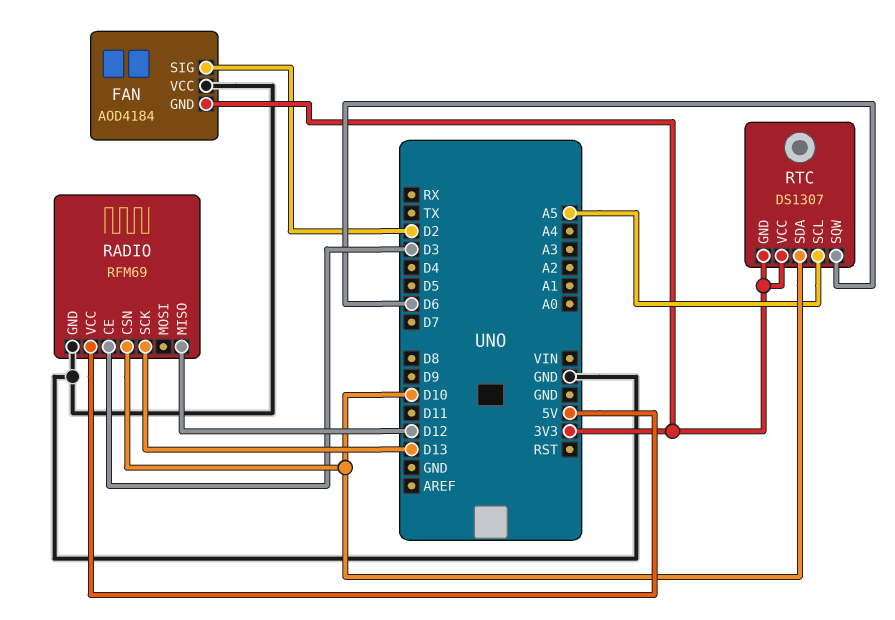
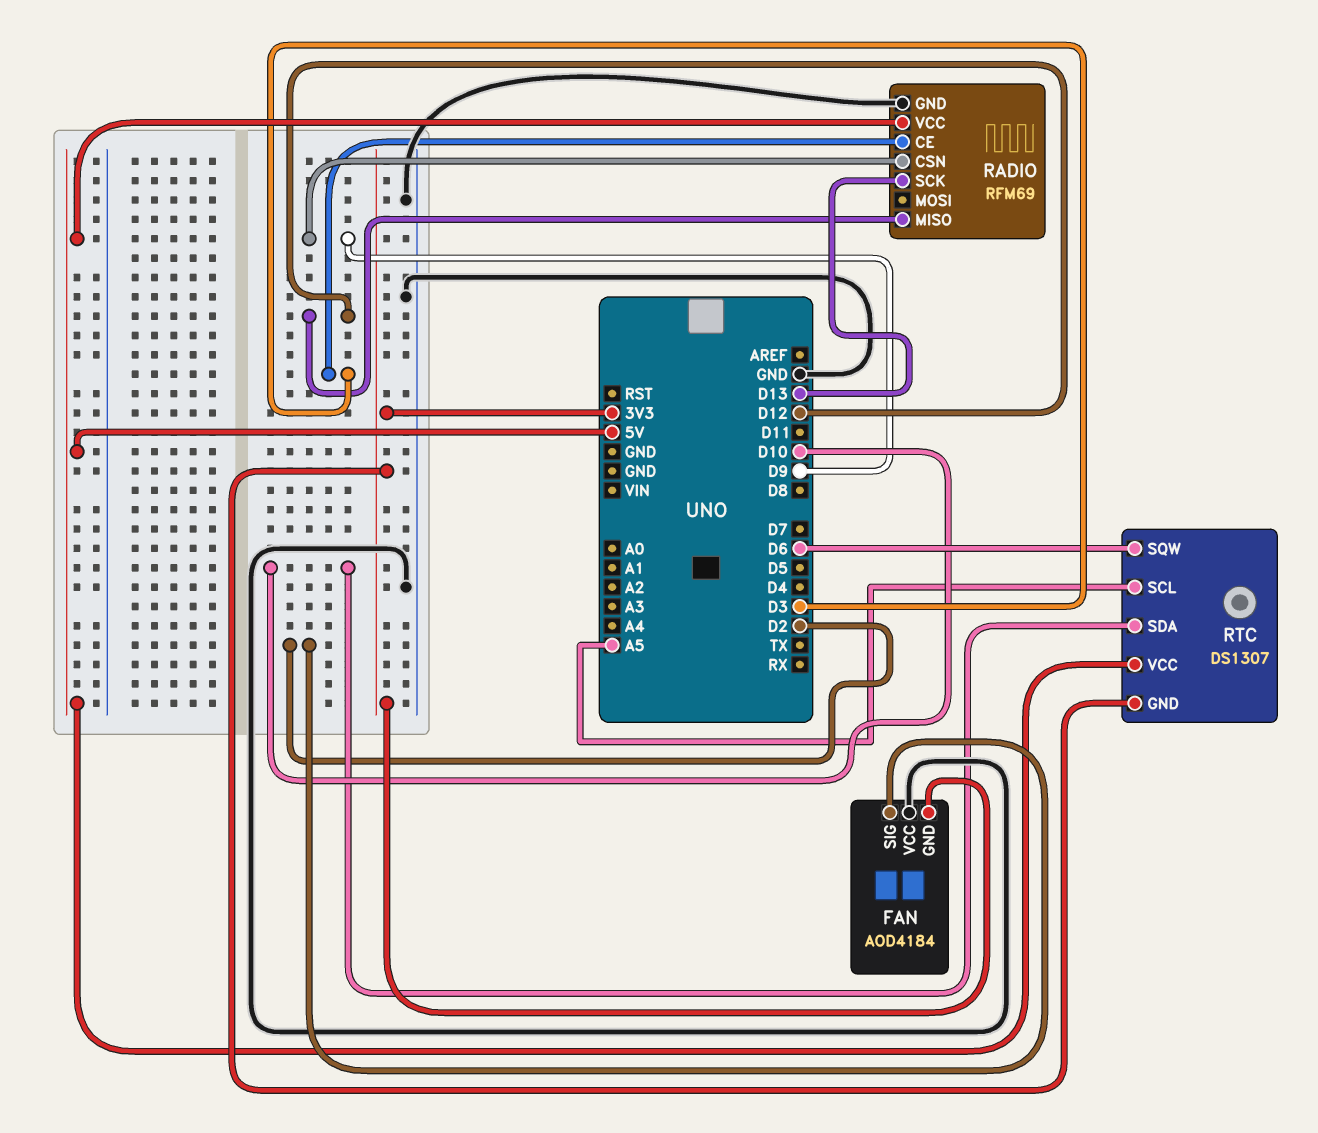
RADIO pin CSN: D10 -> D9
RTC pin VCC: 3V3 -> 5V

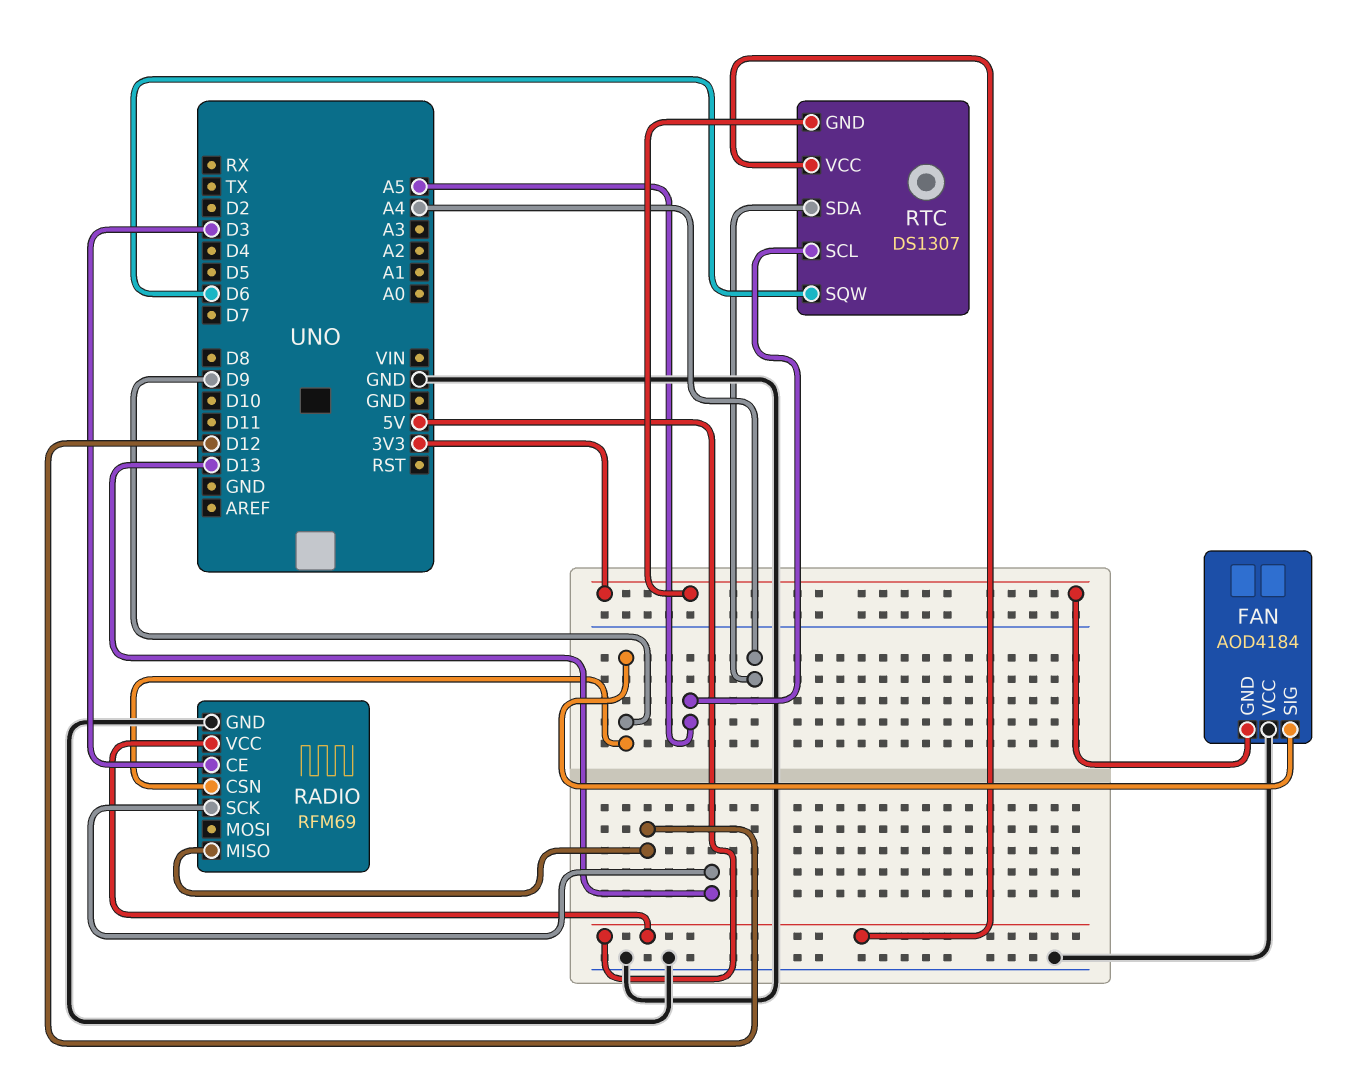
FAN pin SIG: D2 -> D9
RTC pin SDA: D10 -> A4

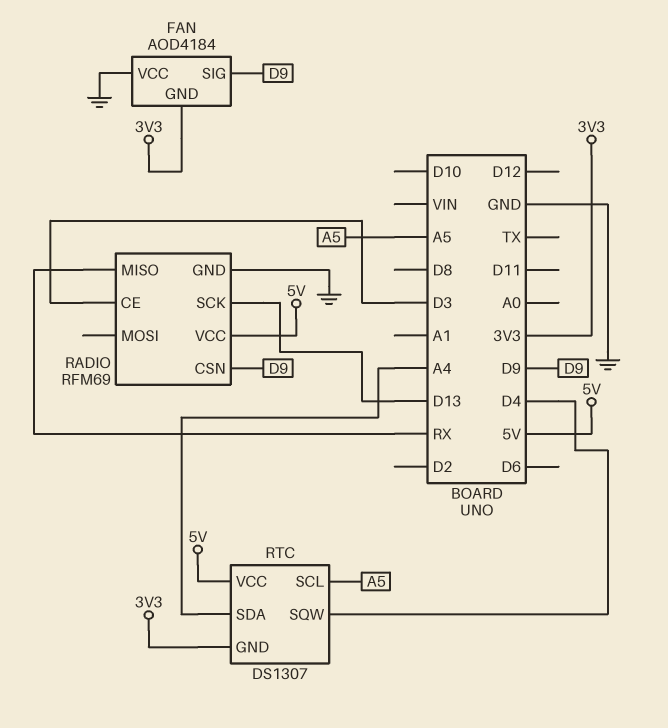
RADIO pin MISO: D12 -> RX
RTC pin SQW: D6 -> D4

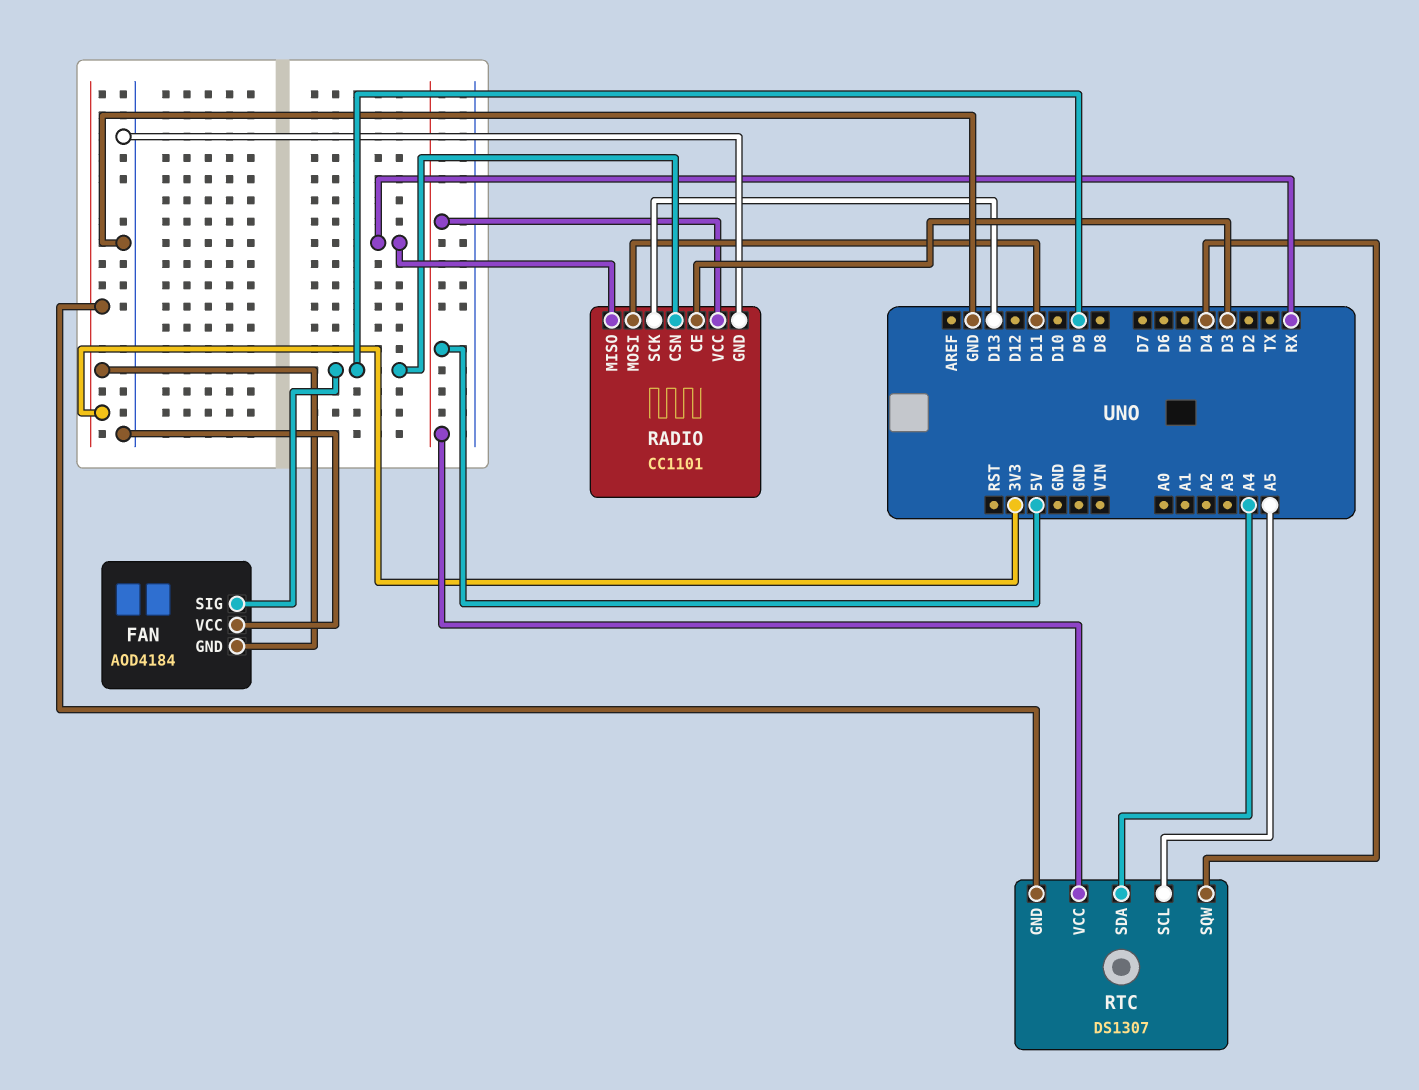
RADIO: RFM69 -> CC1101
RADIO pin MOSI: none -> D11

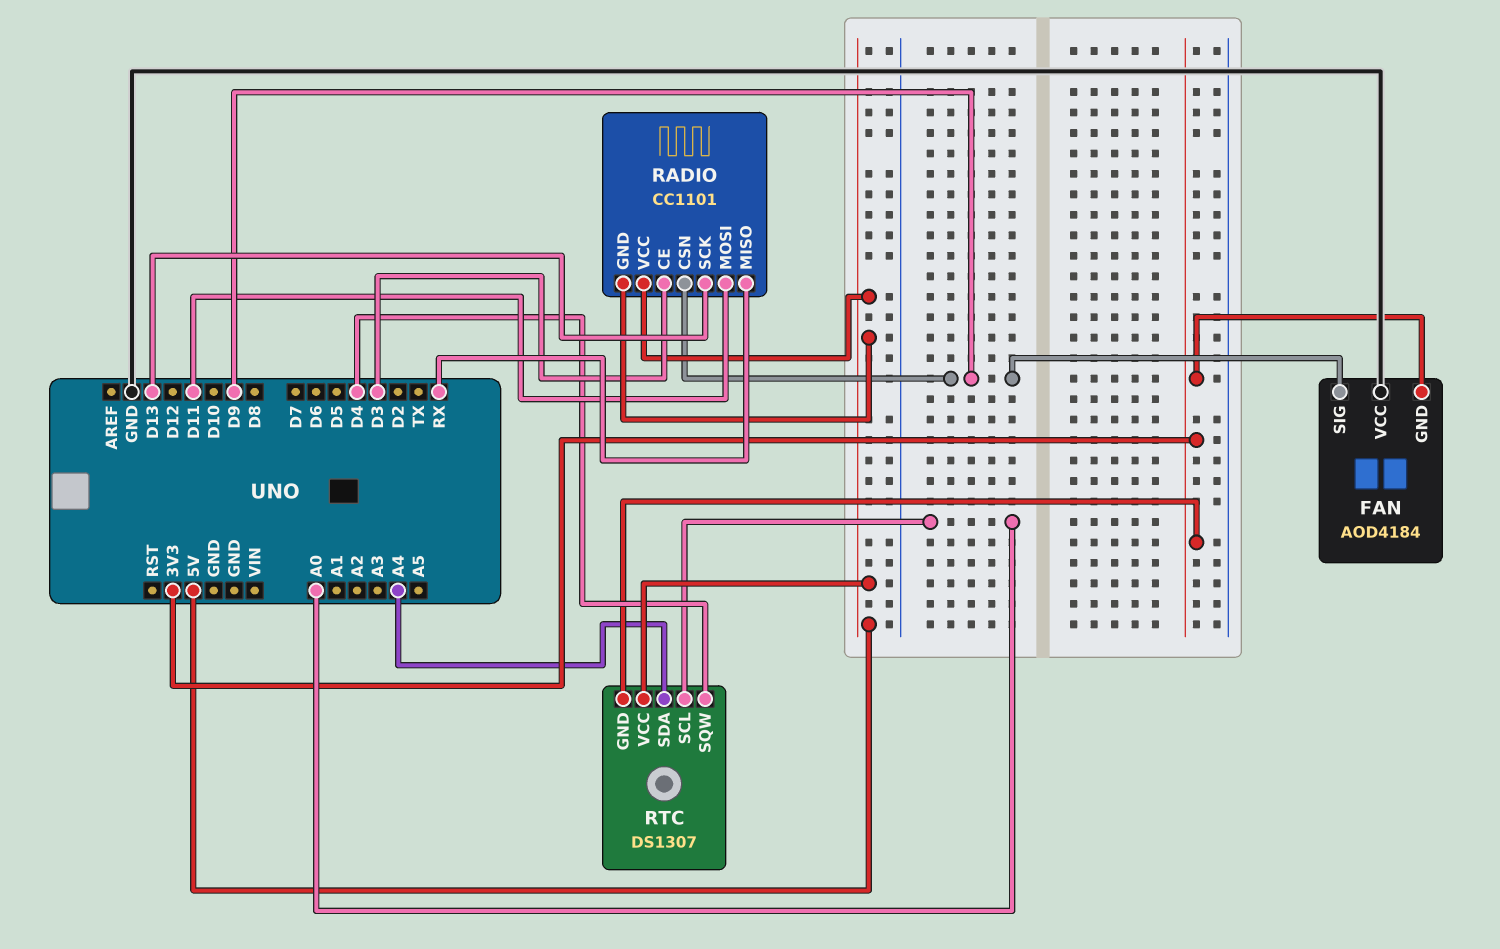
RADIO pin GND: GND -> 5V
RTC pin SCL: A5 -> A0

